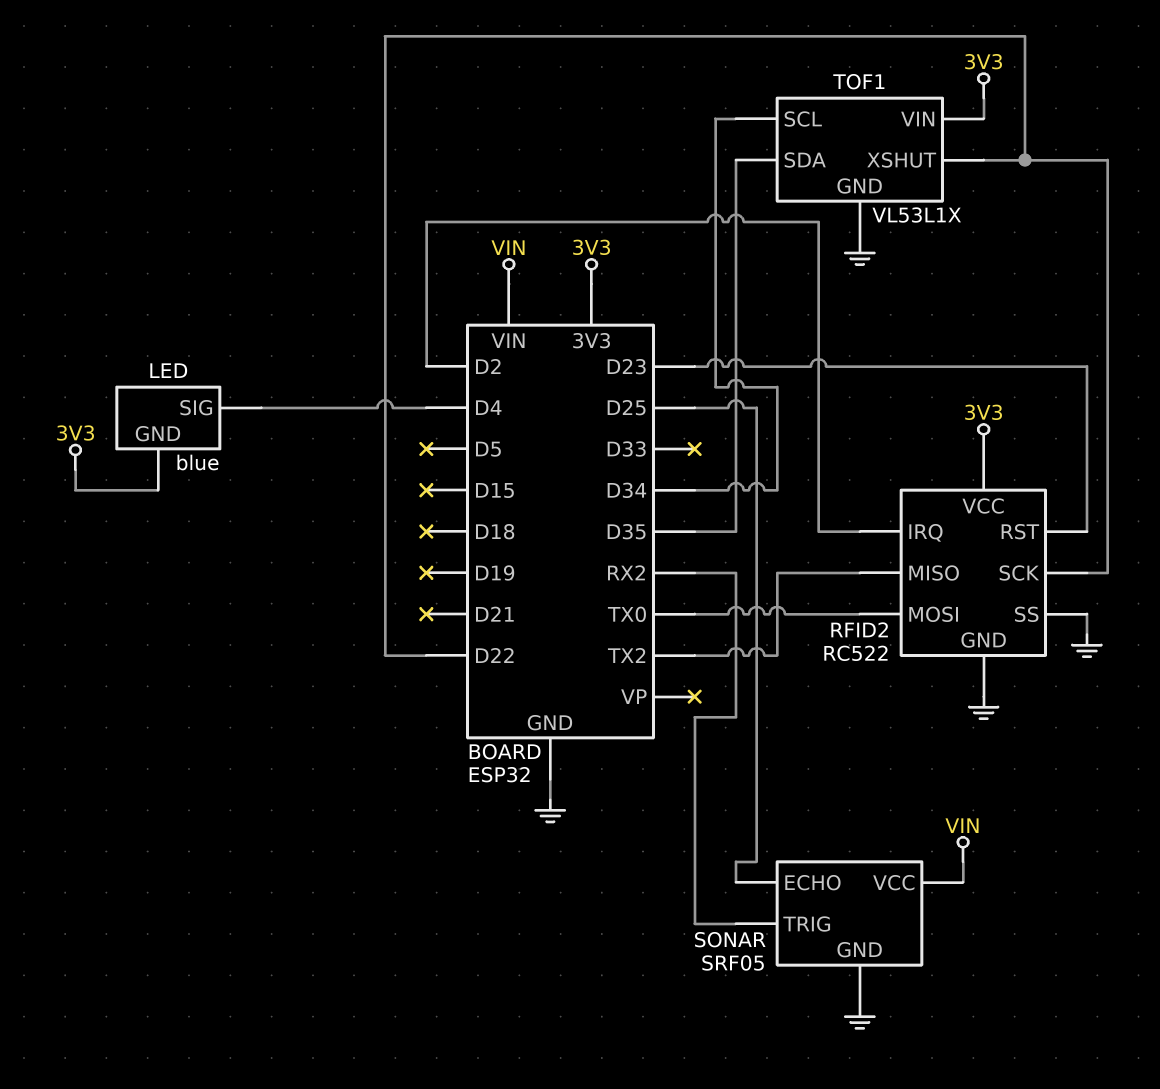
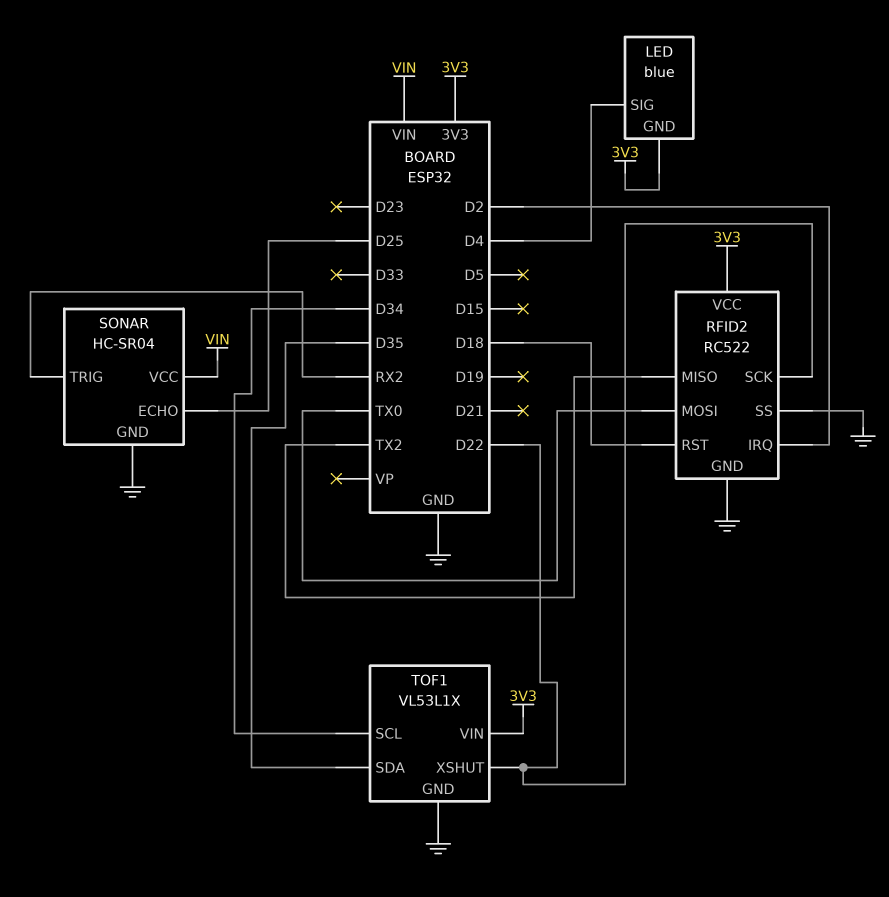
RFID2 pin RST: D23 -> D18
SONAR: SRF05 -> HC-SR04

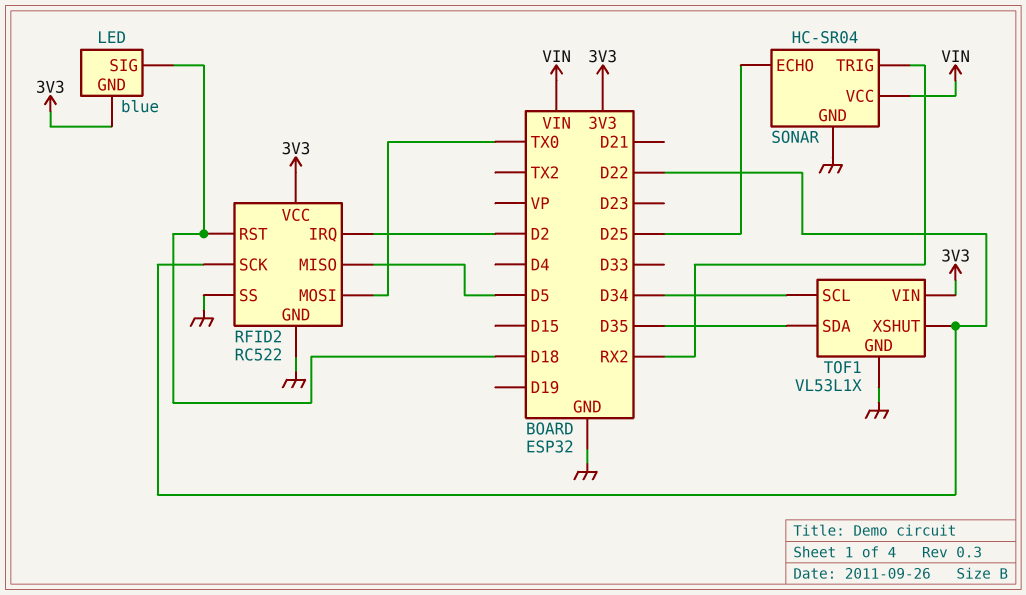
LED pin SIG: D4 -> D18
RFID2 pin MISO: TX2 -> D5

